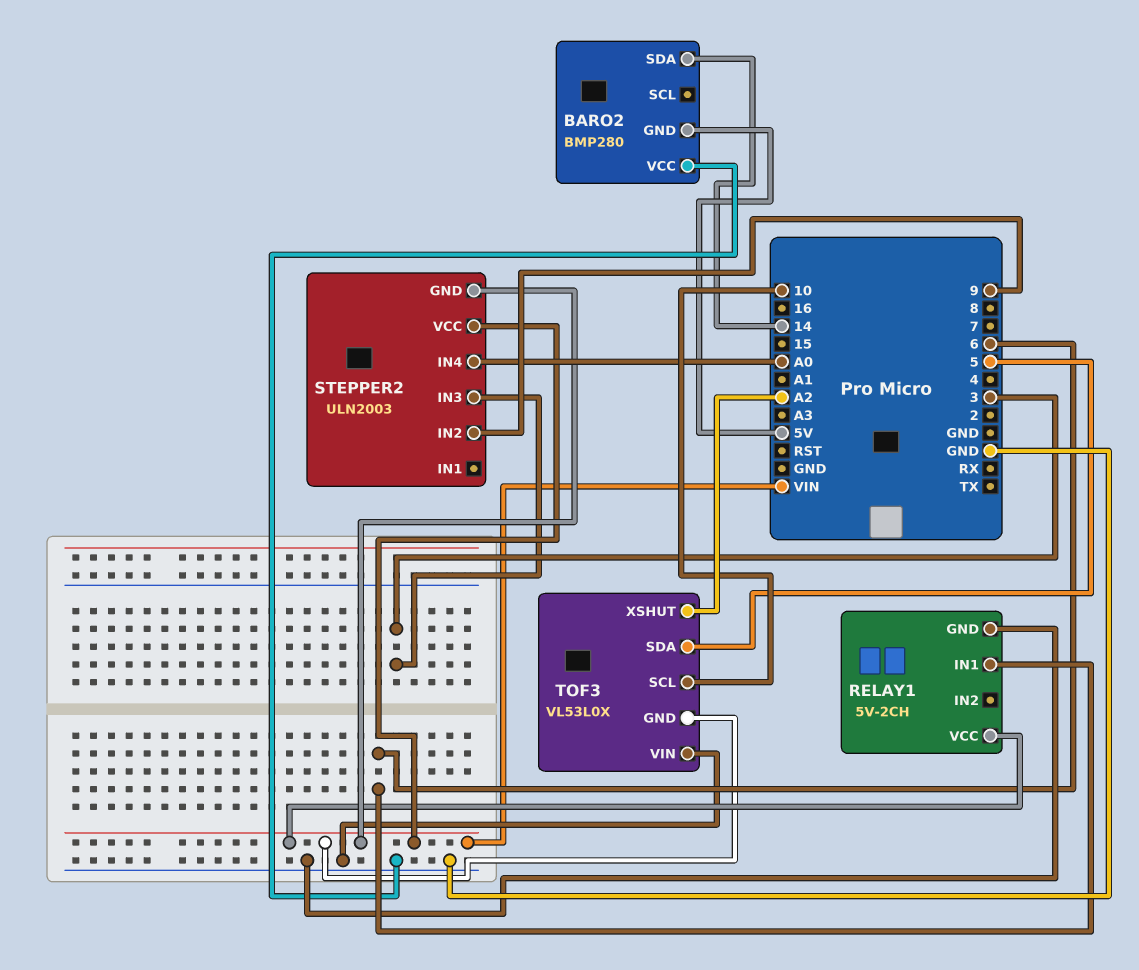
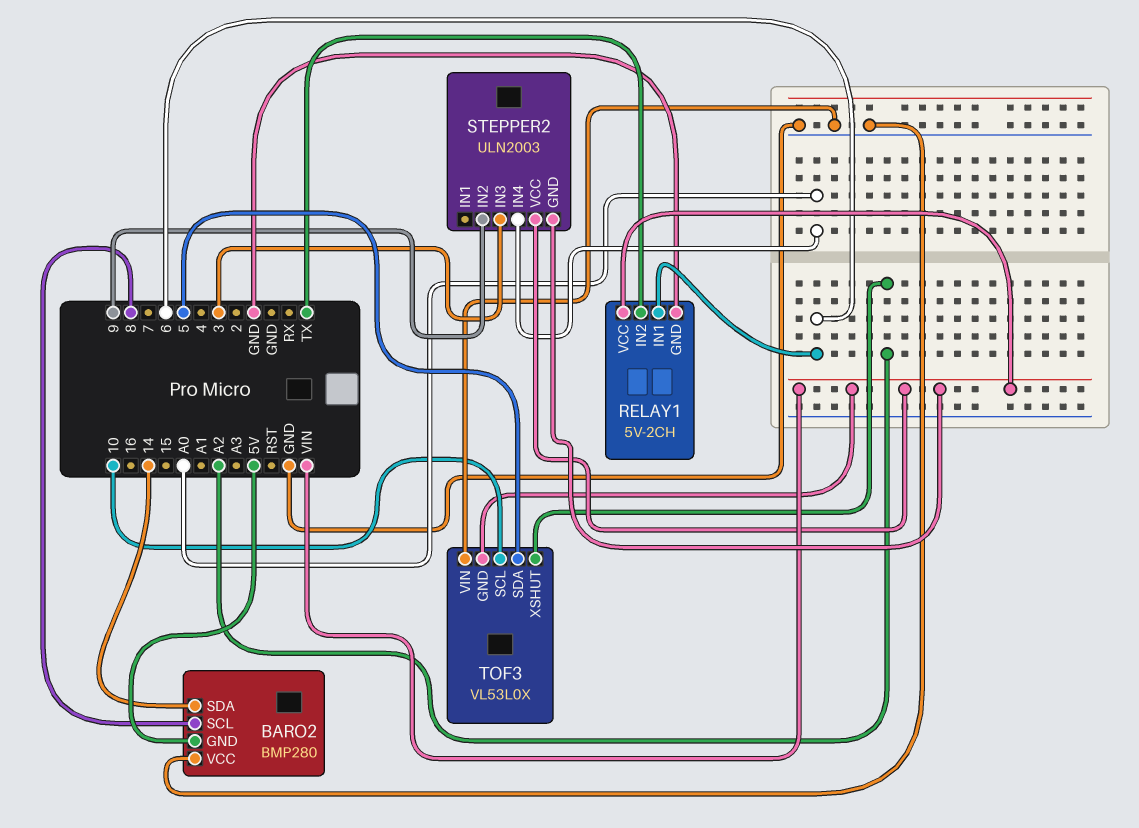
BARO2 pin SCL: none -> 8
RELAY1 pin IN2: none -> TX

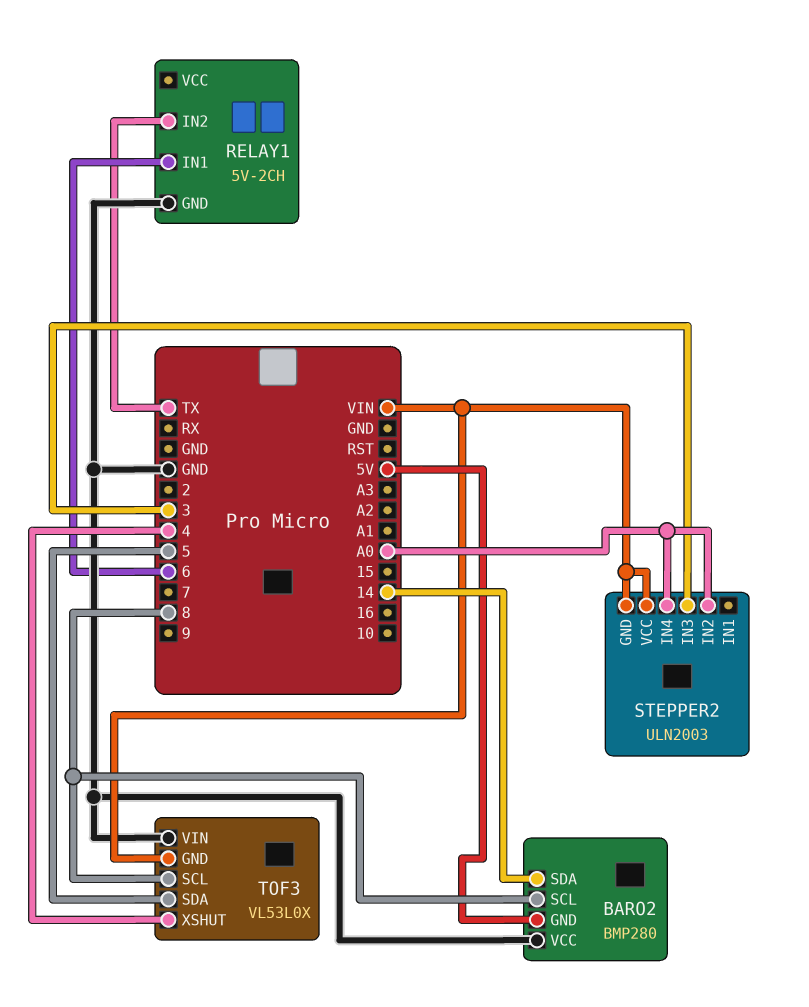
RELAY1 pin VCC: VIN -> none
STEPPER2 pin IN2: 9 -> A0
TOF3 pin SCL: 10 -> 8
TOF3 pin XSHUT: A2 -> 4

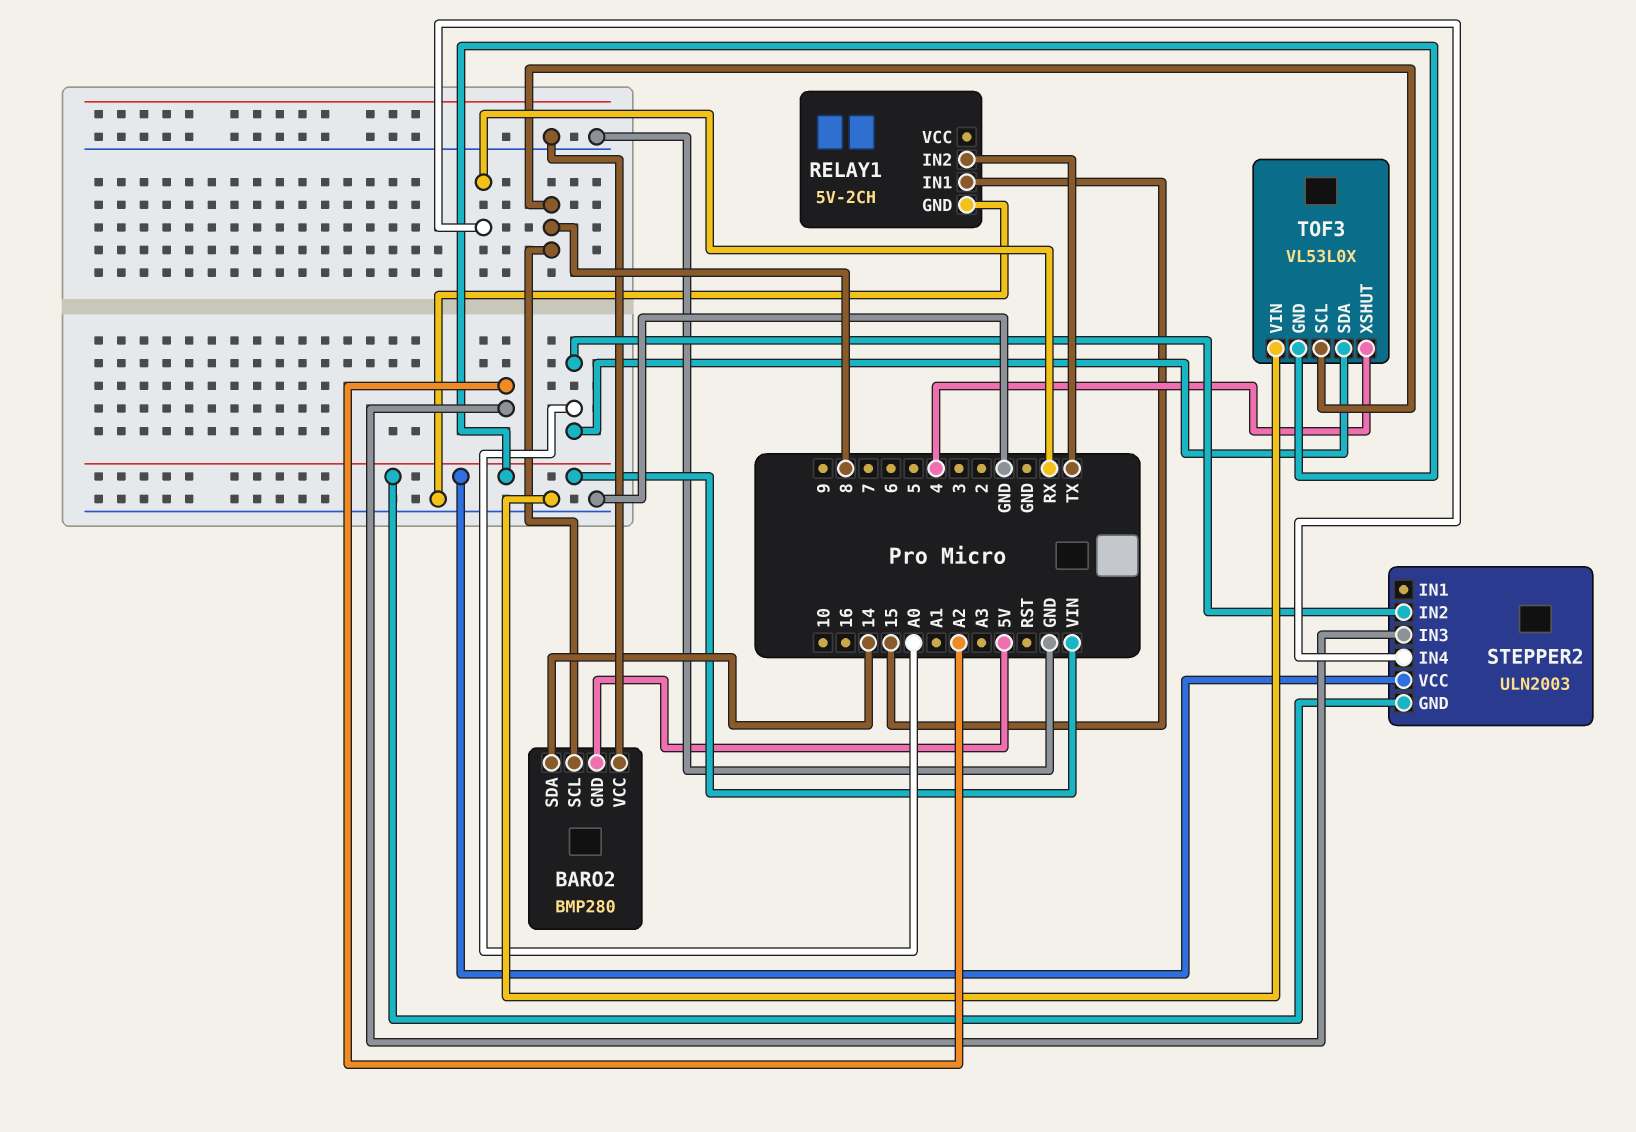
RELAY1 pin IN1: 6 -> 15
STEPPER2 pin IN3: 3 -> A2
STEPPER2 pin IN4: A0 -> RX
TOF3 pin SDA: 5 -> A0

